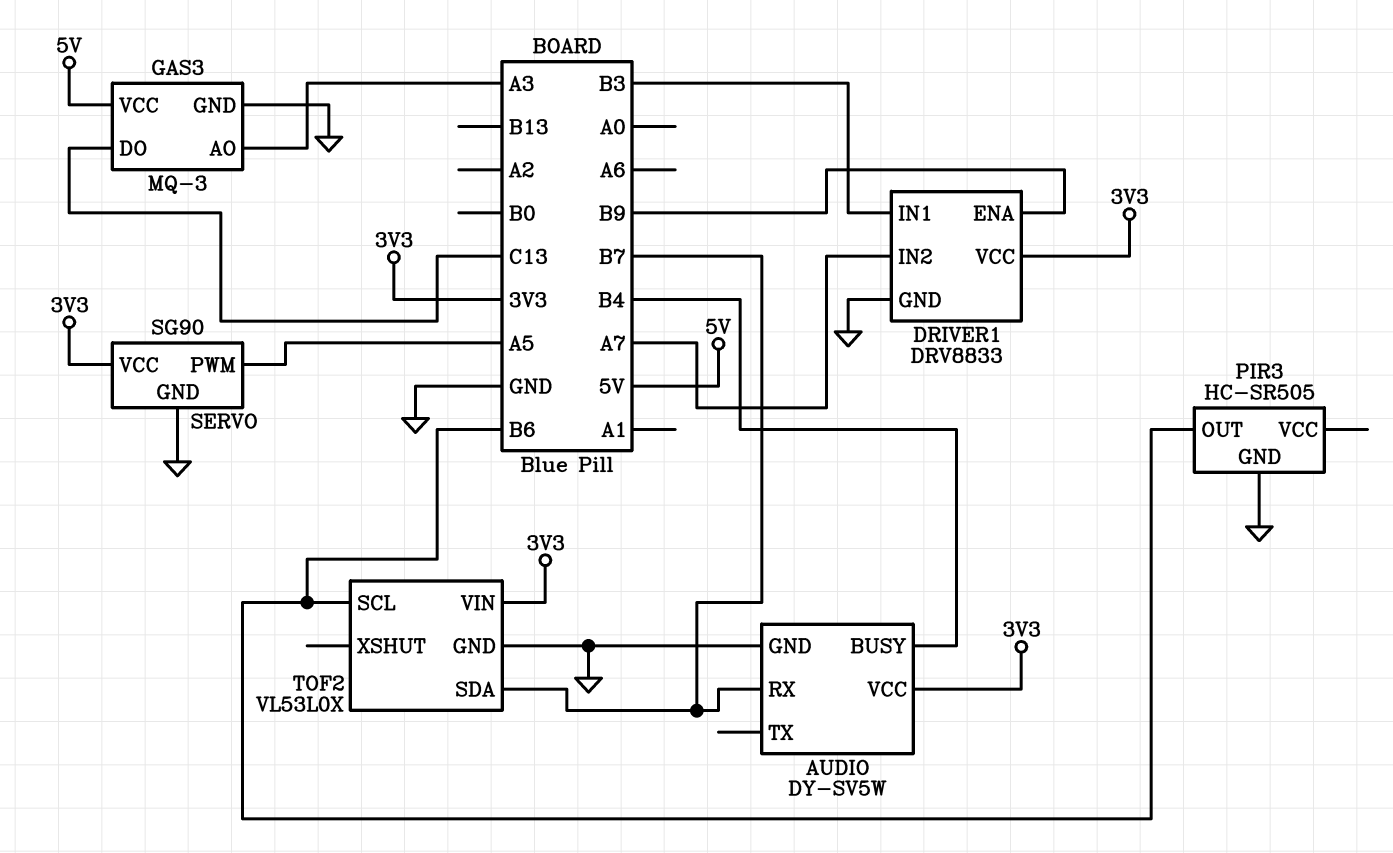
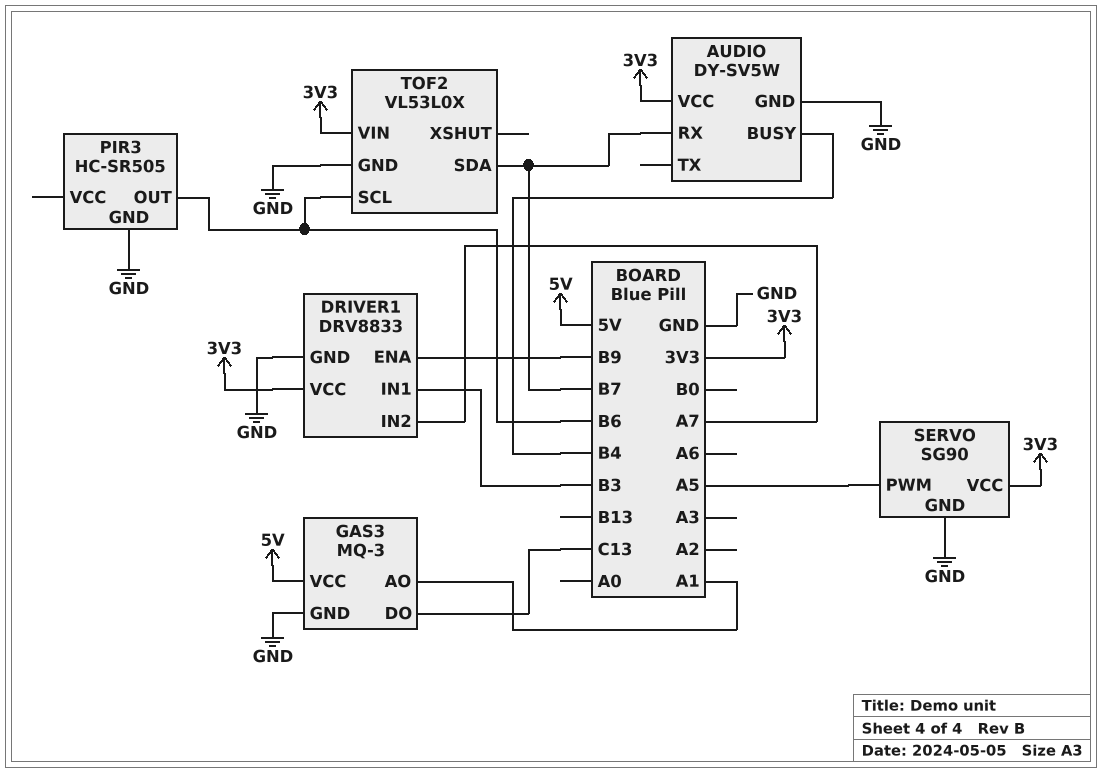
GAS3 pin AO: A3 -> A1

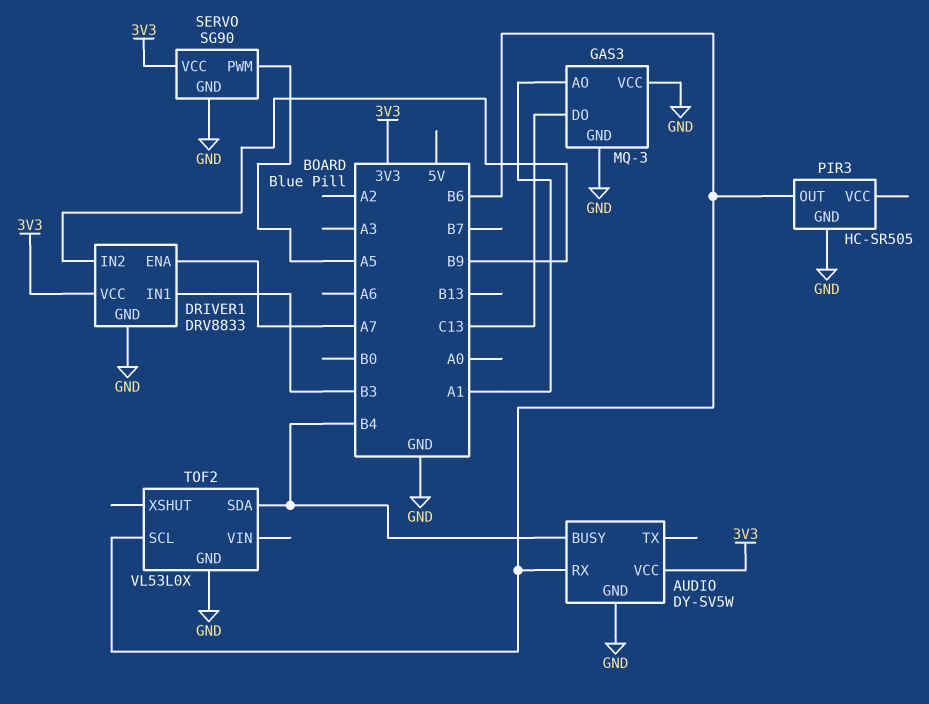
AUDIO pin RX: B7 -> B6
DRIVER1 pin ENA: B9 -> A7
DRIVER1 pin IN2: A7 -> B9
GAS3 pin VCC: 5V -> GND
TOF2 pin SDA: B7 -> B4
TOF2 pin VIN: 3V3 -> none

